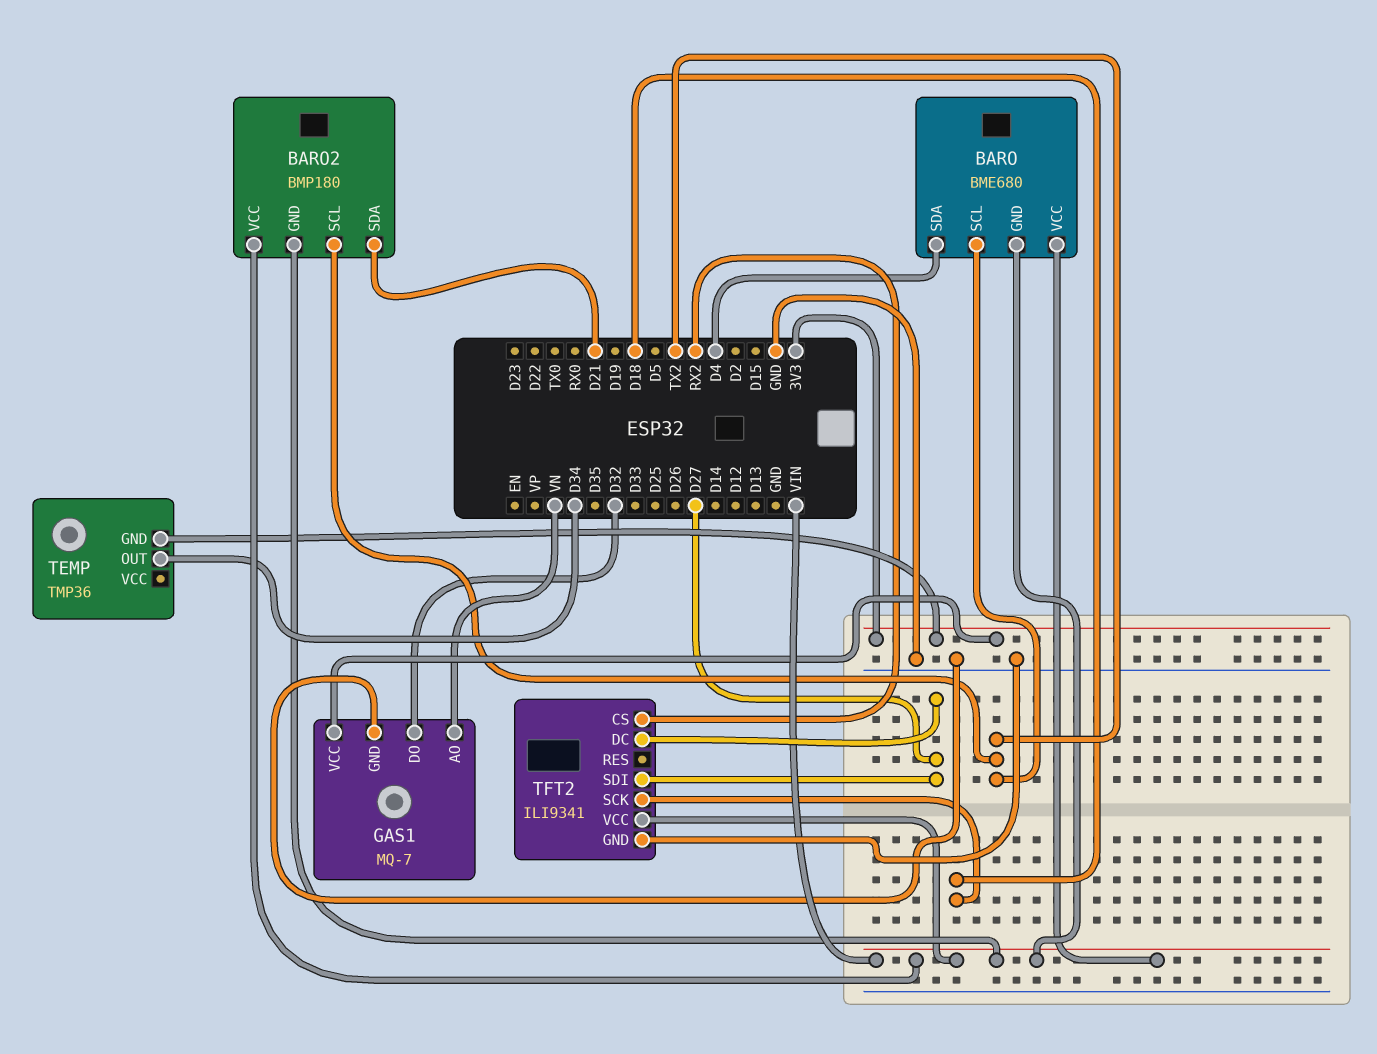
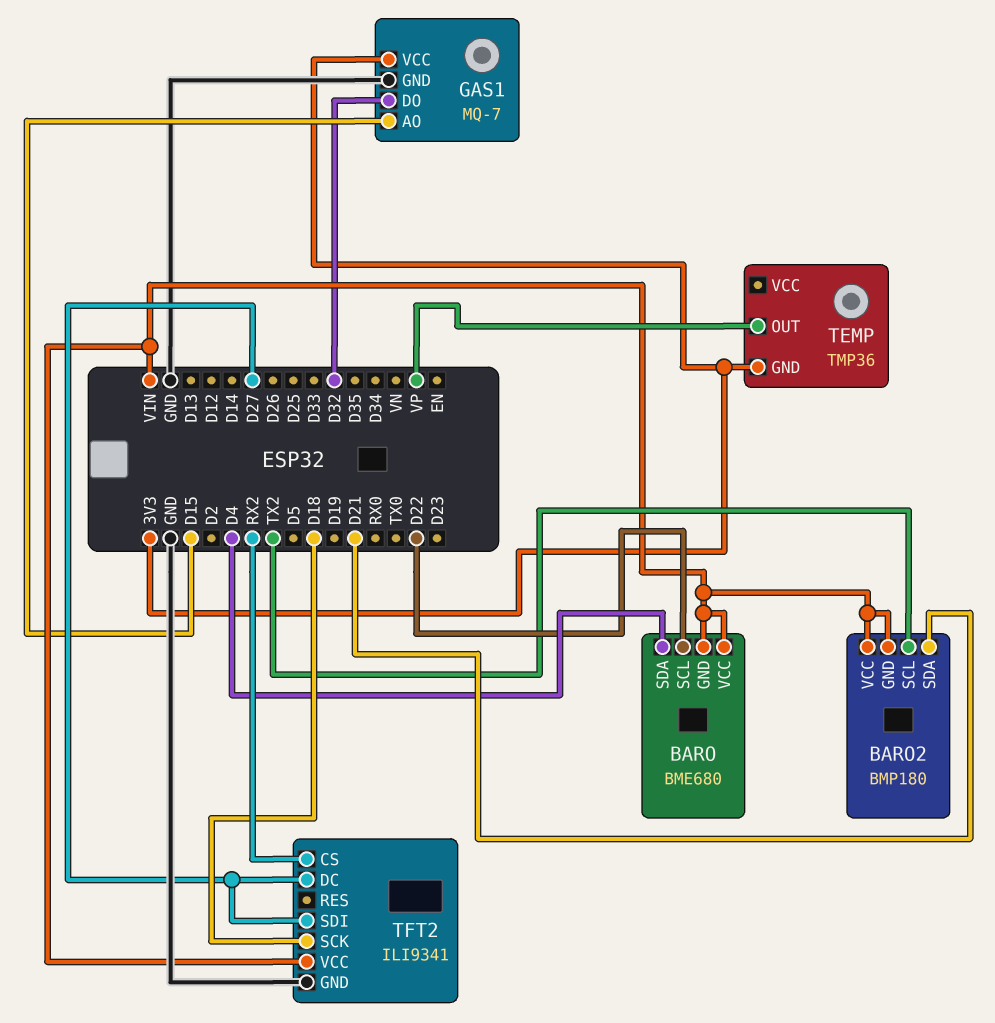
BARO pin SCL: TX2 -> D22
GAS1 pin AO: VN -> D15
TEMP pin OUT: D34 -> VP

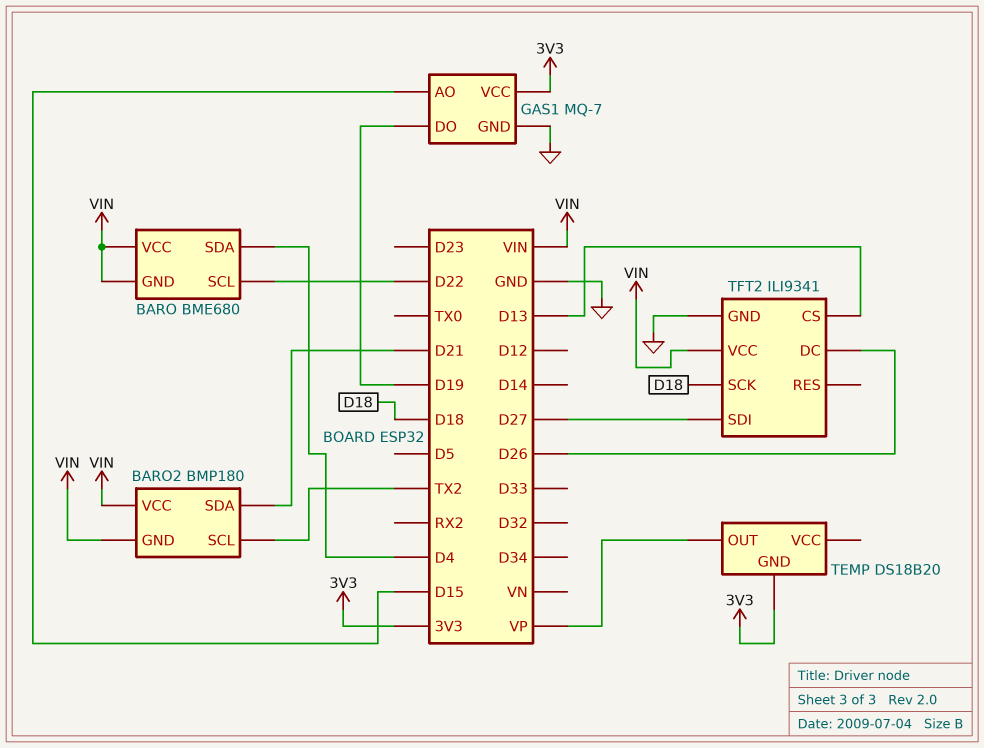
GAS1 pin DO: D32 -> D19
TEMP: TMP36 -> DS18B20
TFT2 pin CS: RX2 -> D13
TFT2 pin DC: D27 -> D26

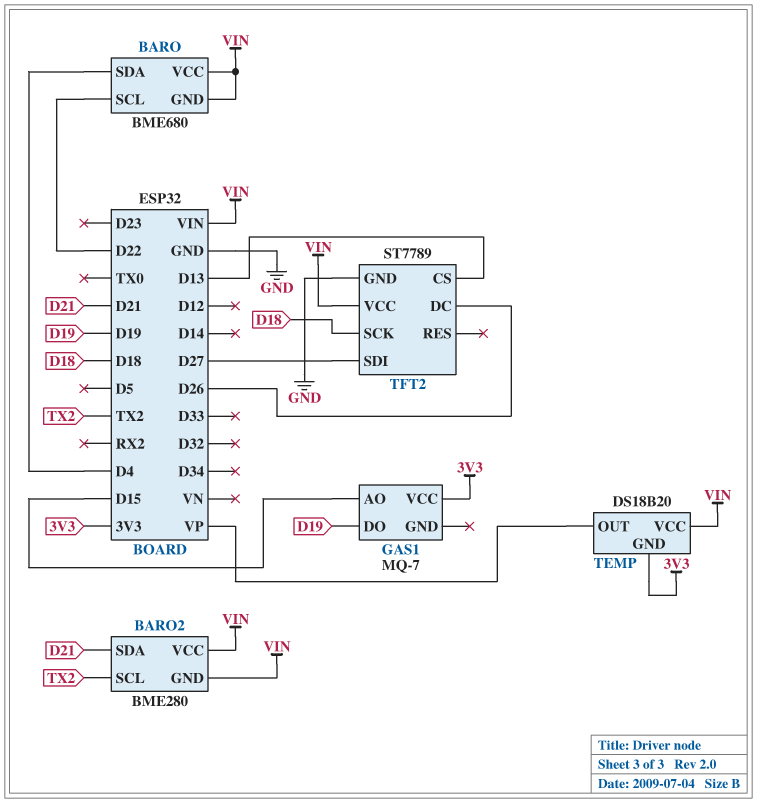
BARO2: BMP180 -> BME280
GAS1 pin GND: GND -> none
TEMP pin VCC: none -> VIN
TFT2: ILI9341 -> ST7789

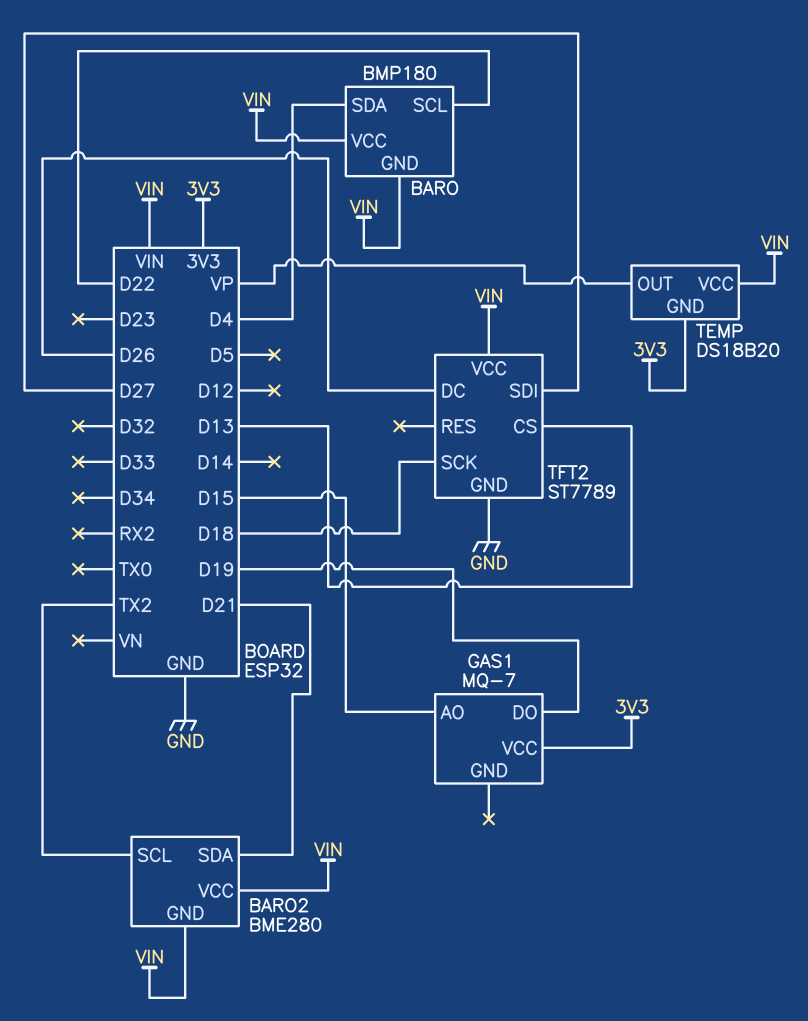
BARO: BME680 -> BMP180

